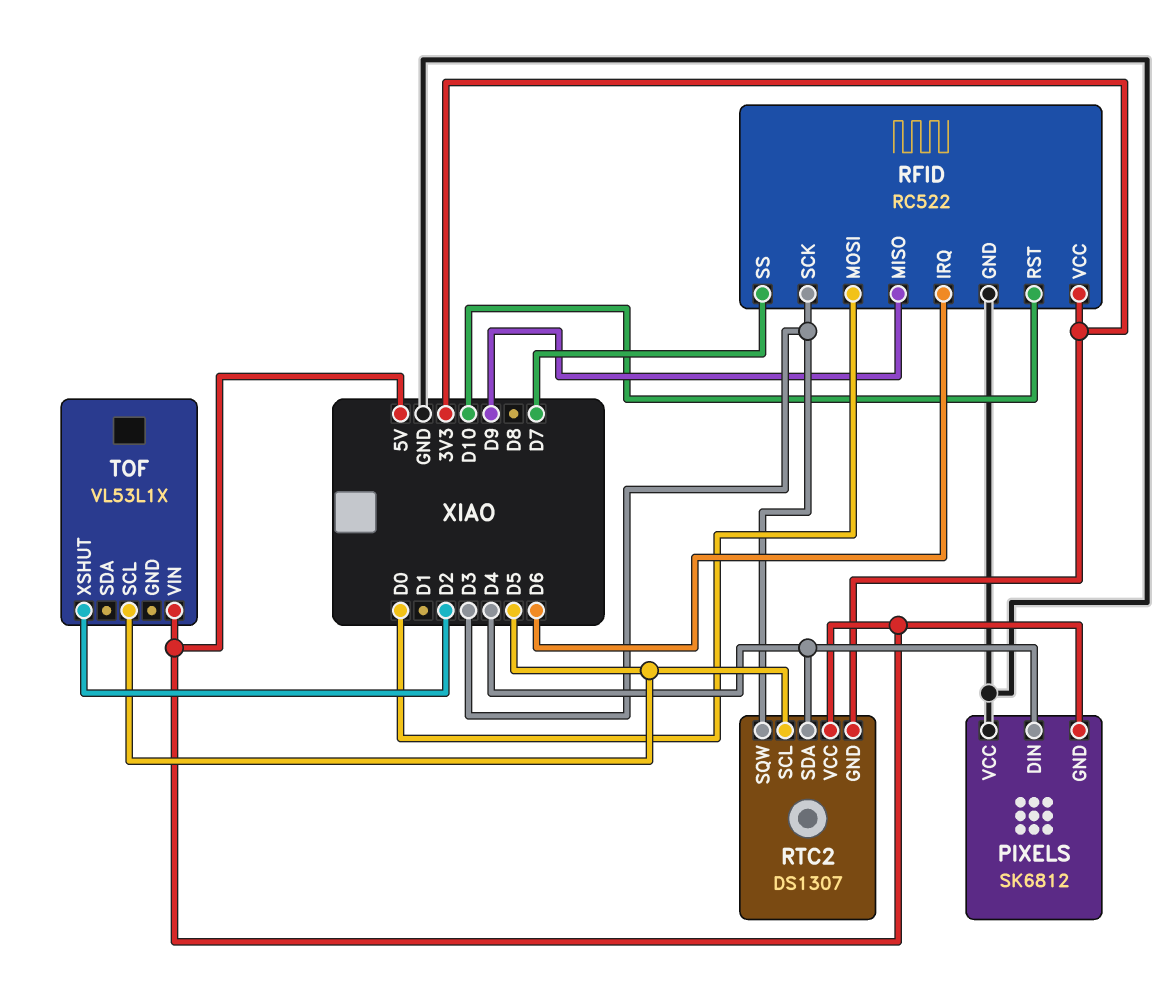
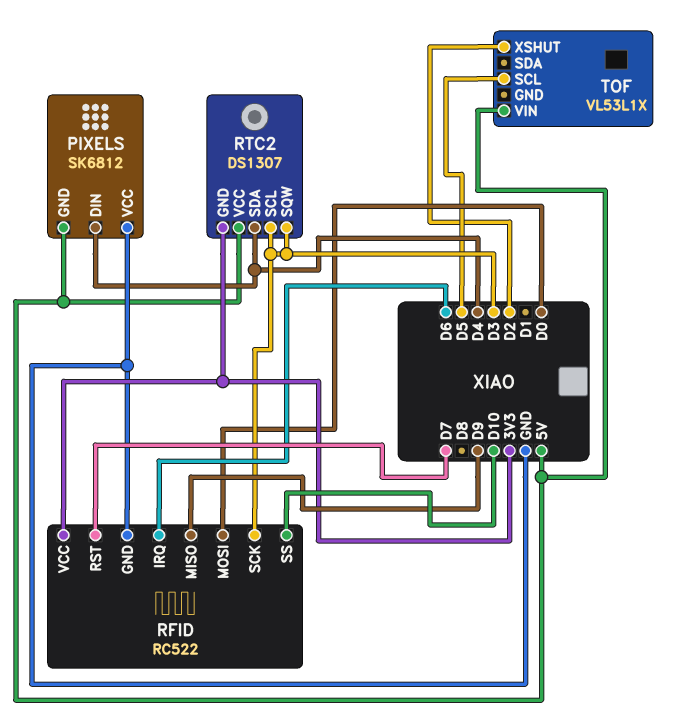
RFID pin RST: D10 -> D7
RFID pin SS: D7 -> D10
RTC2 pin SCL: D5 -> D3

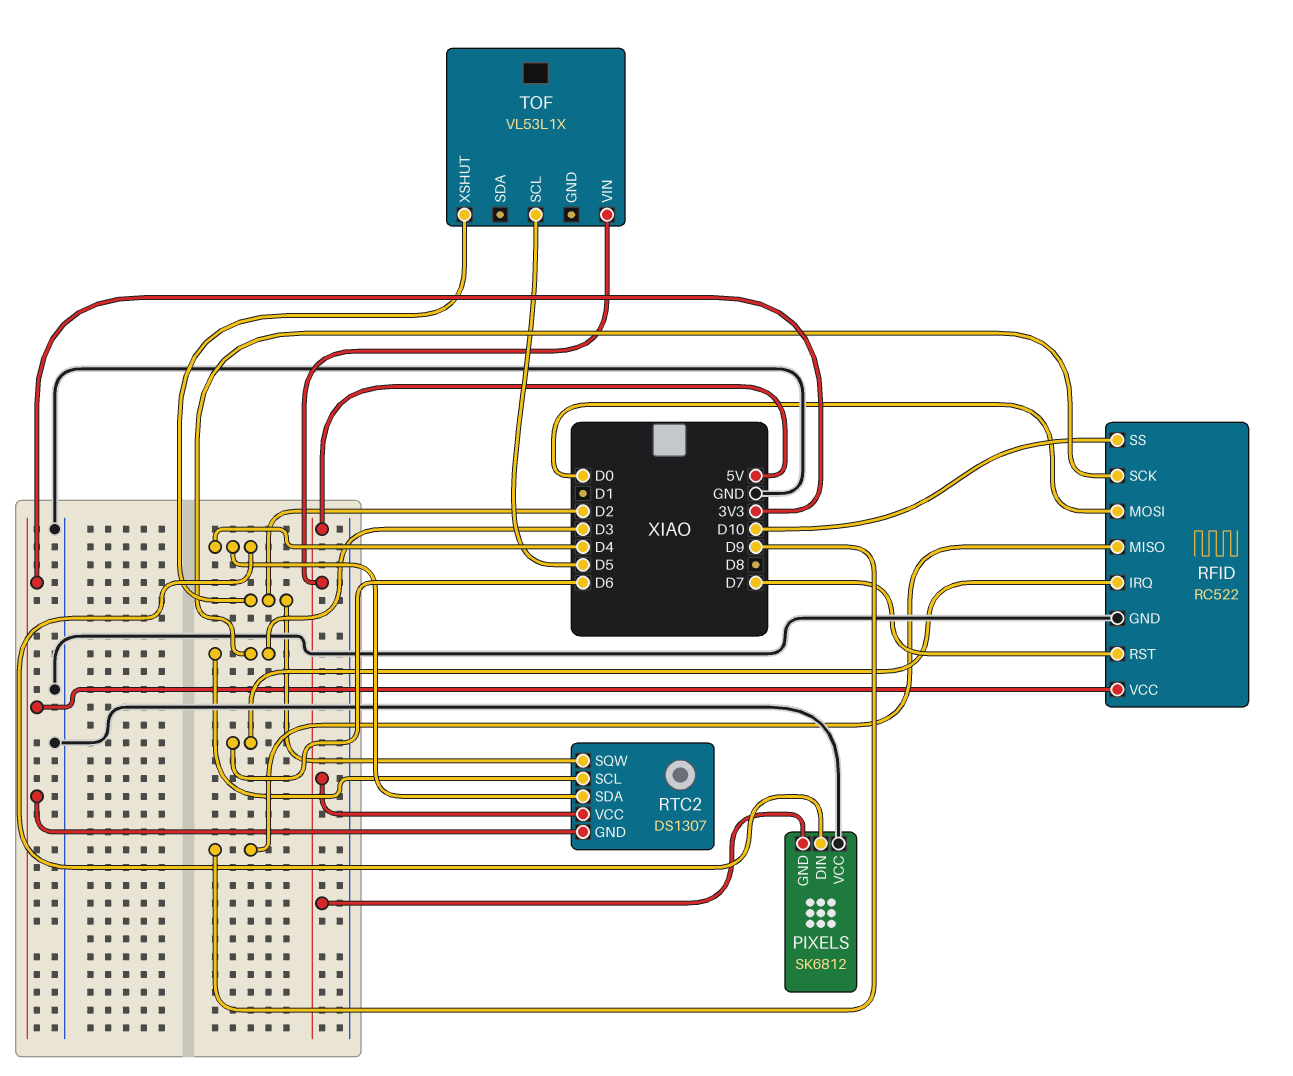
RTC2 pin SQW: D3 -> D2

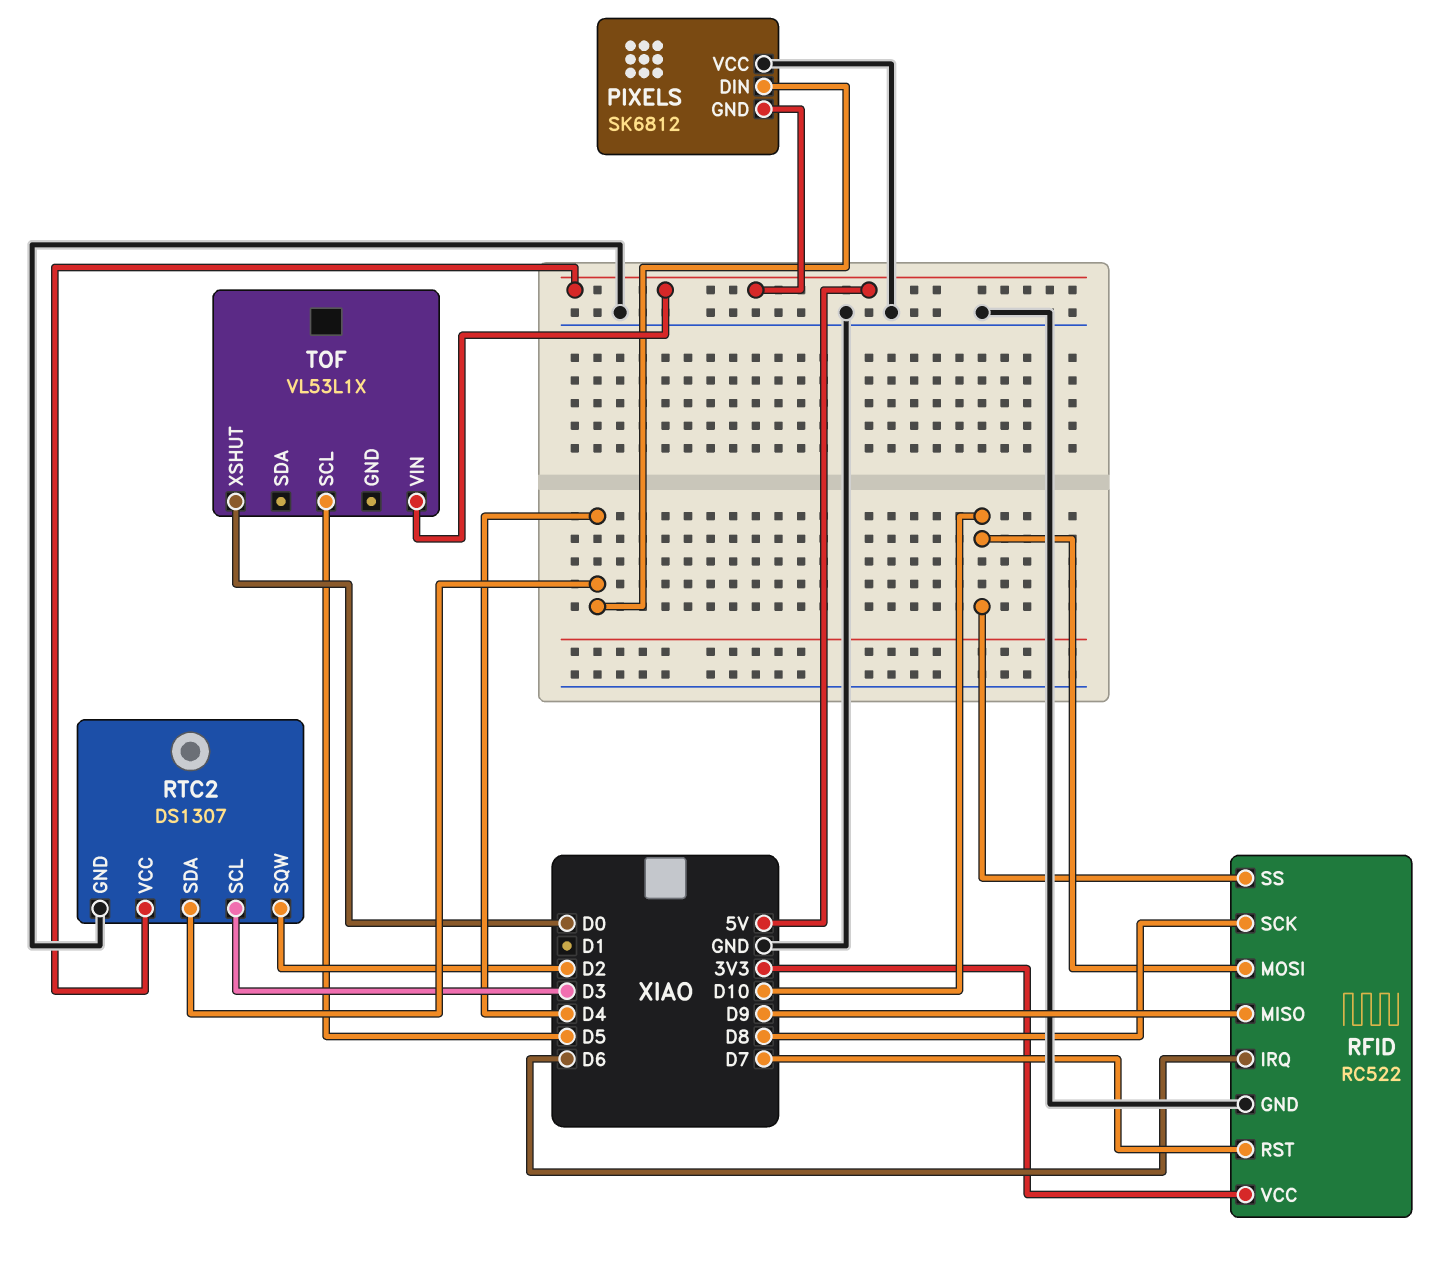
RFID pin MOSI: D0 -> D10
RFID pin SCK: D3 -> D8
RTC2 pin GND: 3V3 -> GND
TOF pin XSHUT: D2 -> D0

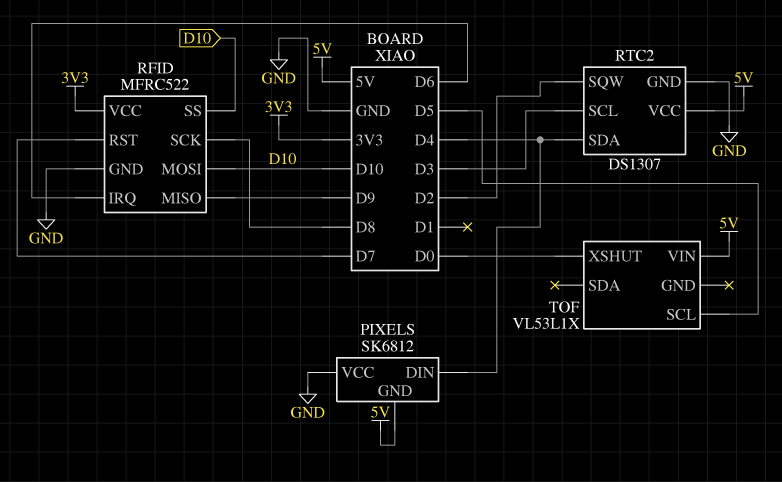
RFID: RC522 -> MFRC522

